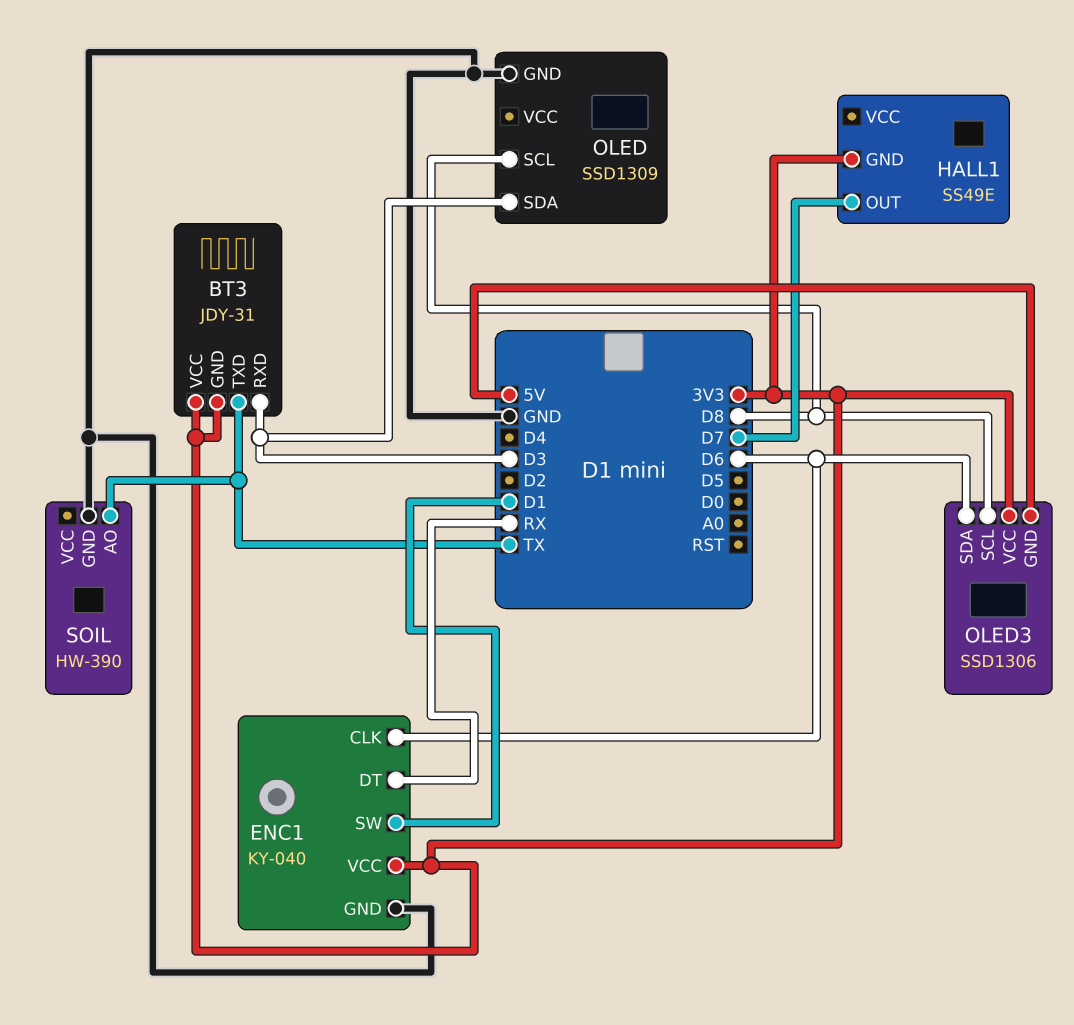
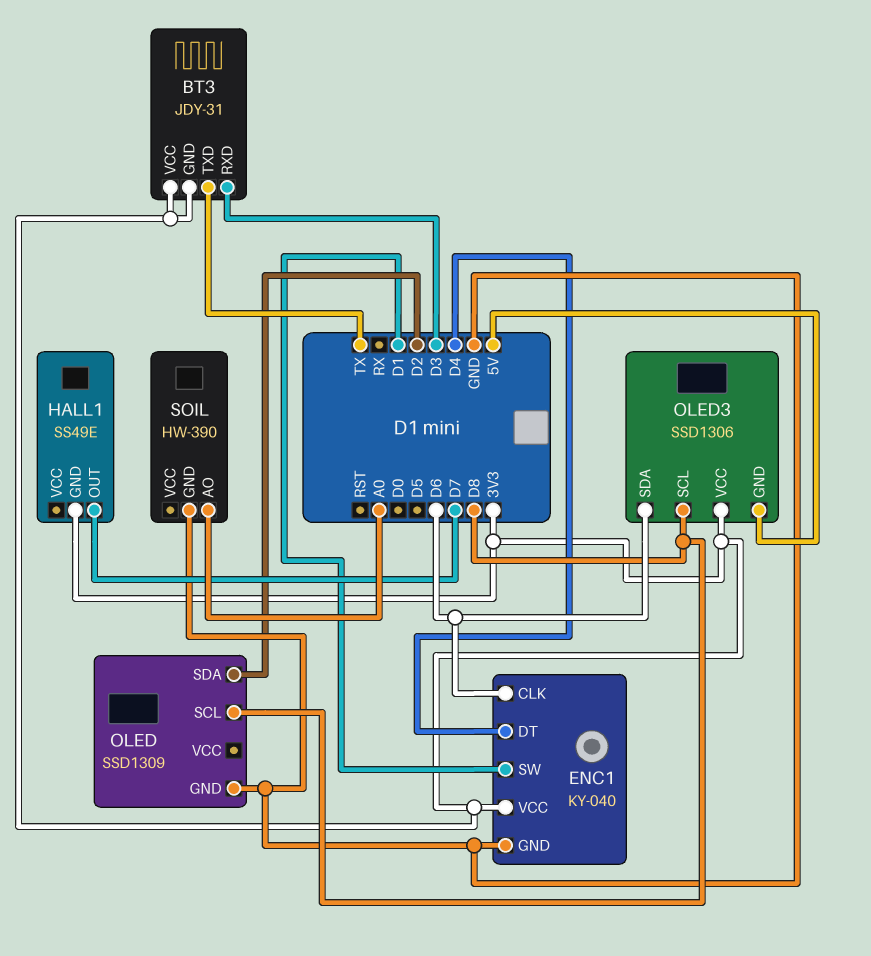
ENC1 pin DT: RX -> D4
OLED pin SDA: D3 -> D2
SOIL pin AO: TX -> A0

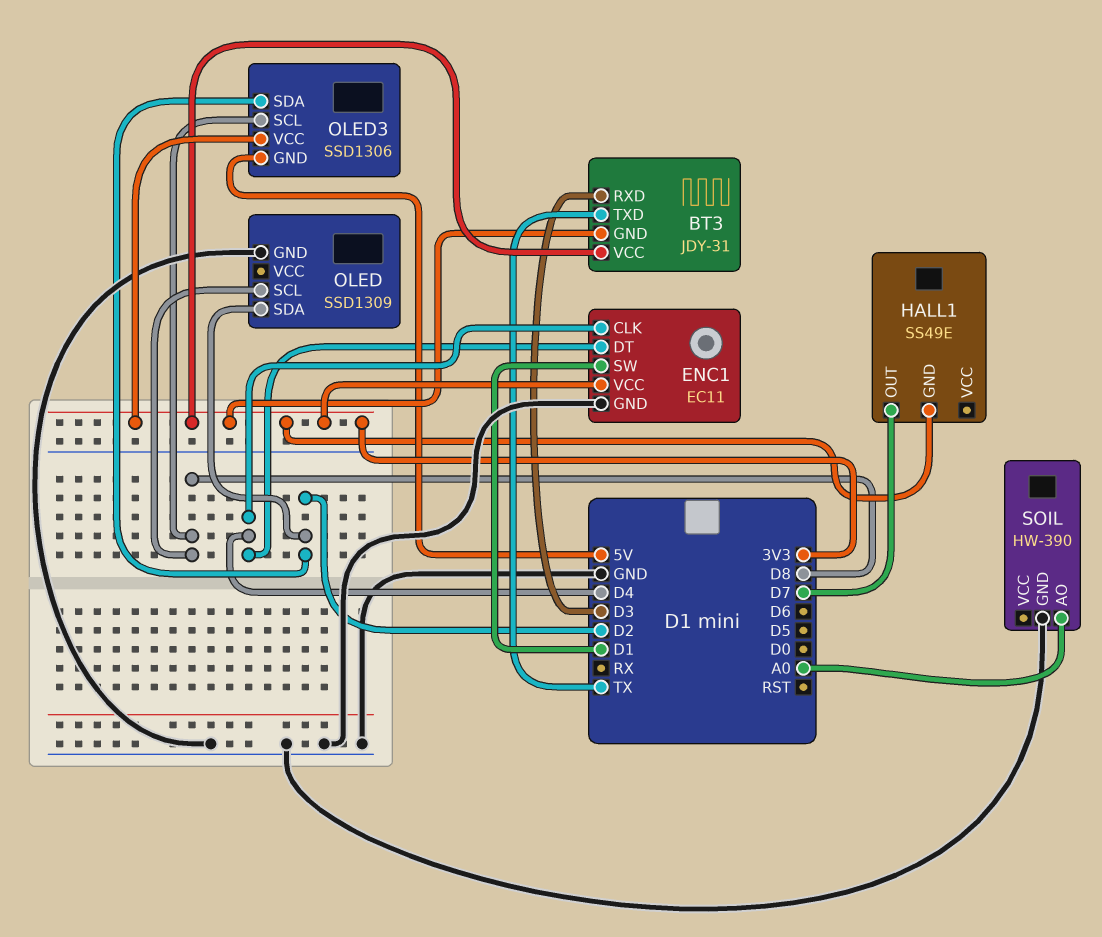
ENC1: KY-040 -> EC11
ENC1 pin CLK: D6 -> D4
OLED3 pin SDA: D6 -> D2

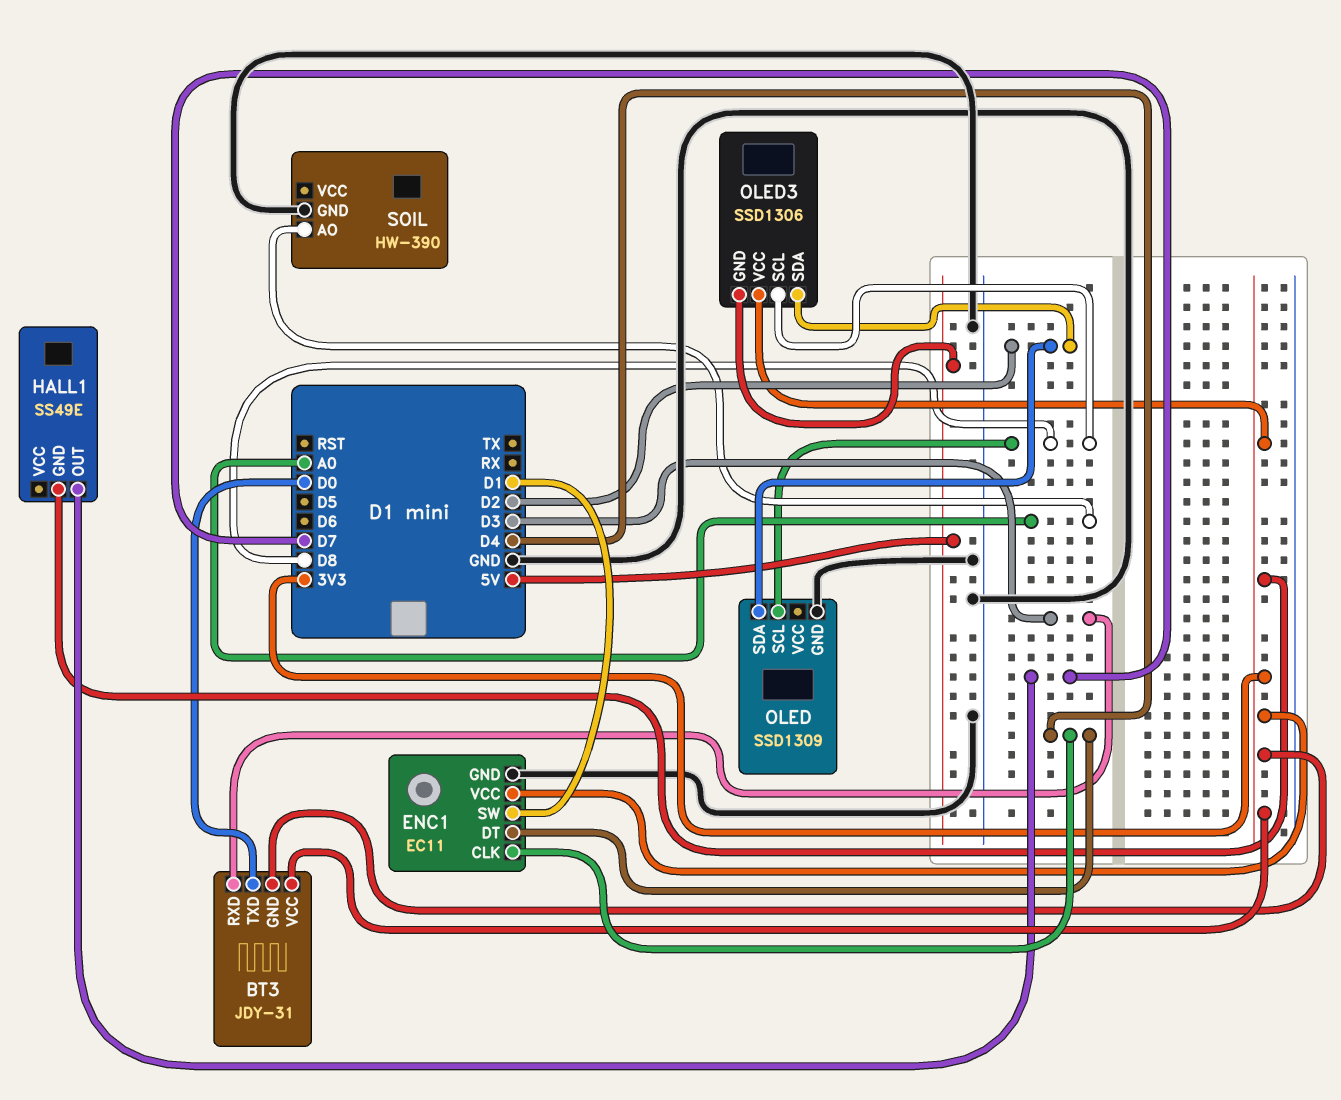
BT3 pin TXD: TX -> D0

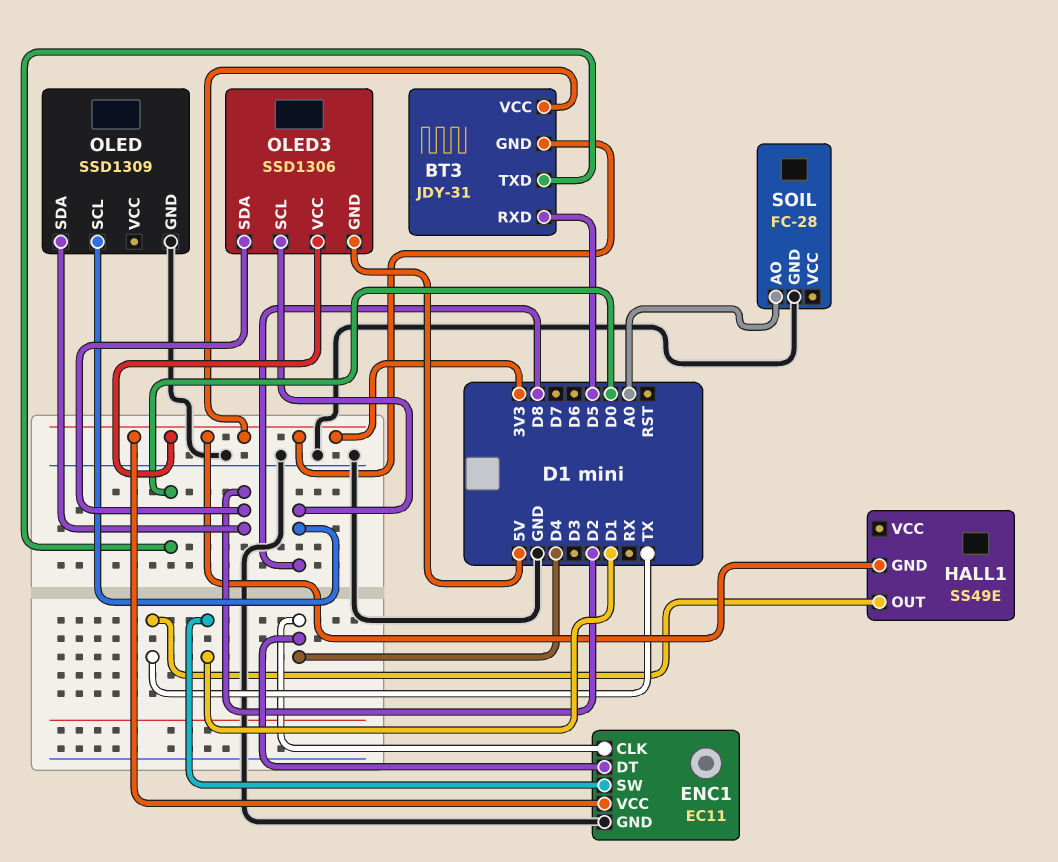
BT3 pin RXD: D3 -> D5
HALL1 pin OUT: D7 -> TX
SOIL: HW-390 -> FC-28

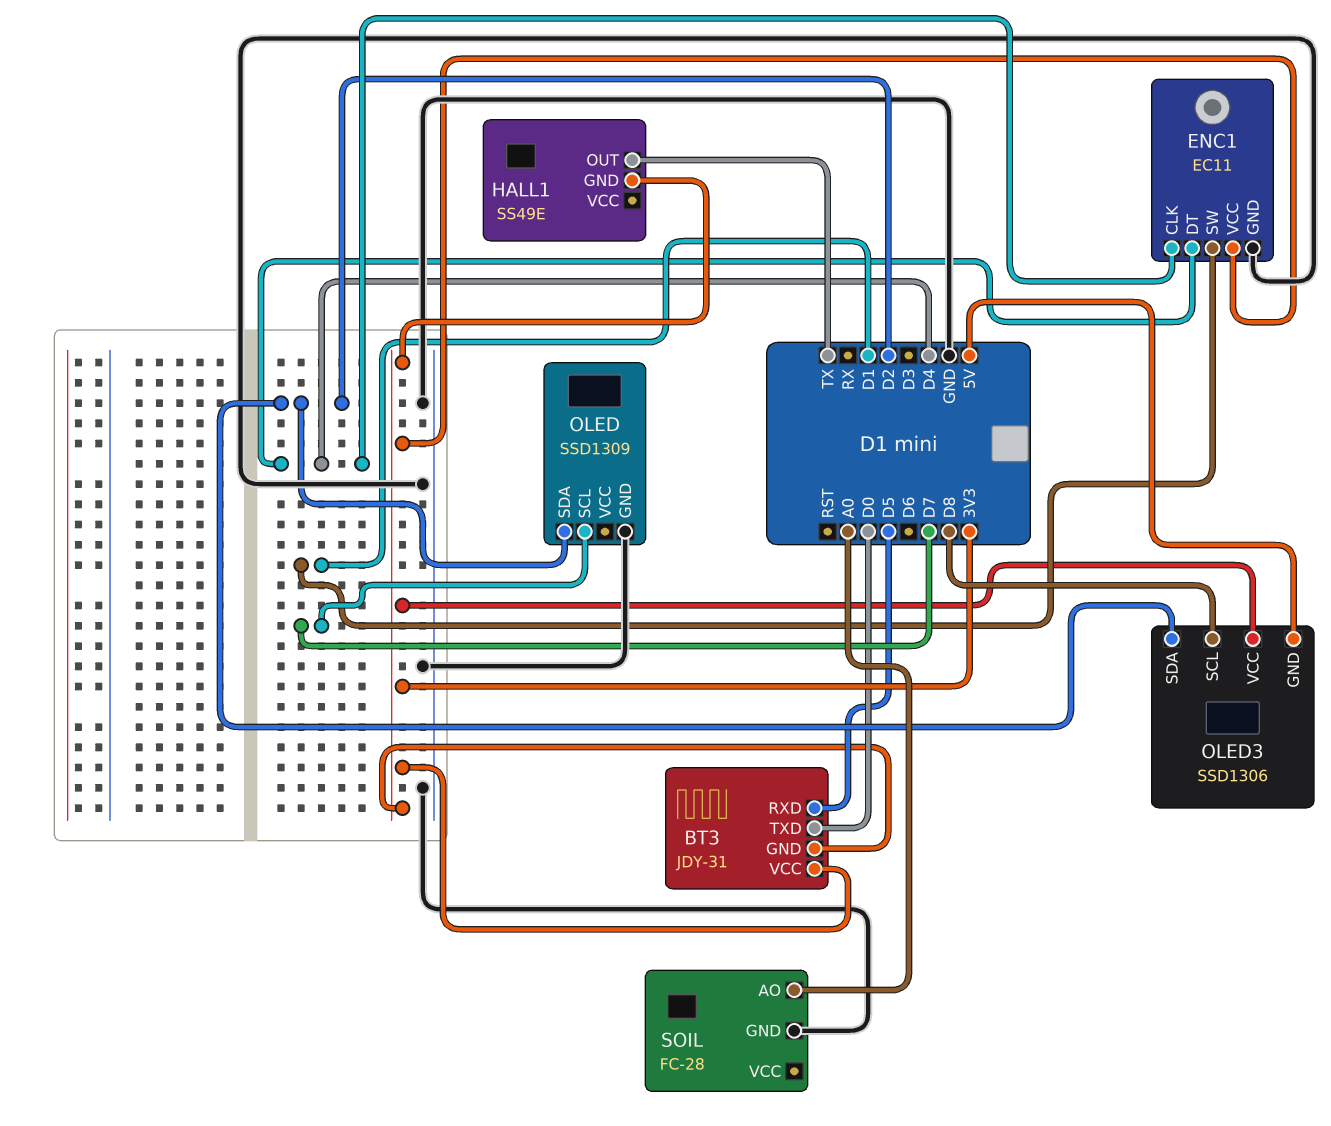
OLED pin SCL: D8 -> D7

